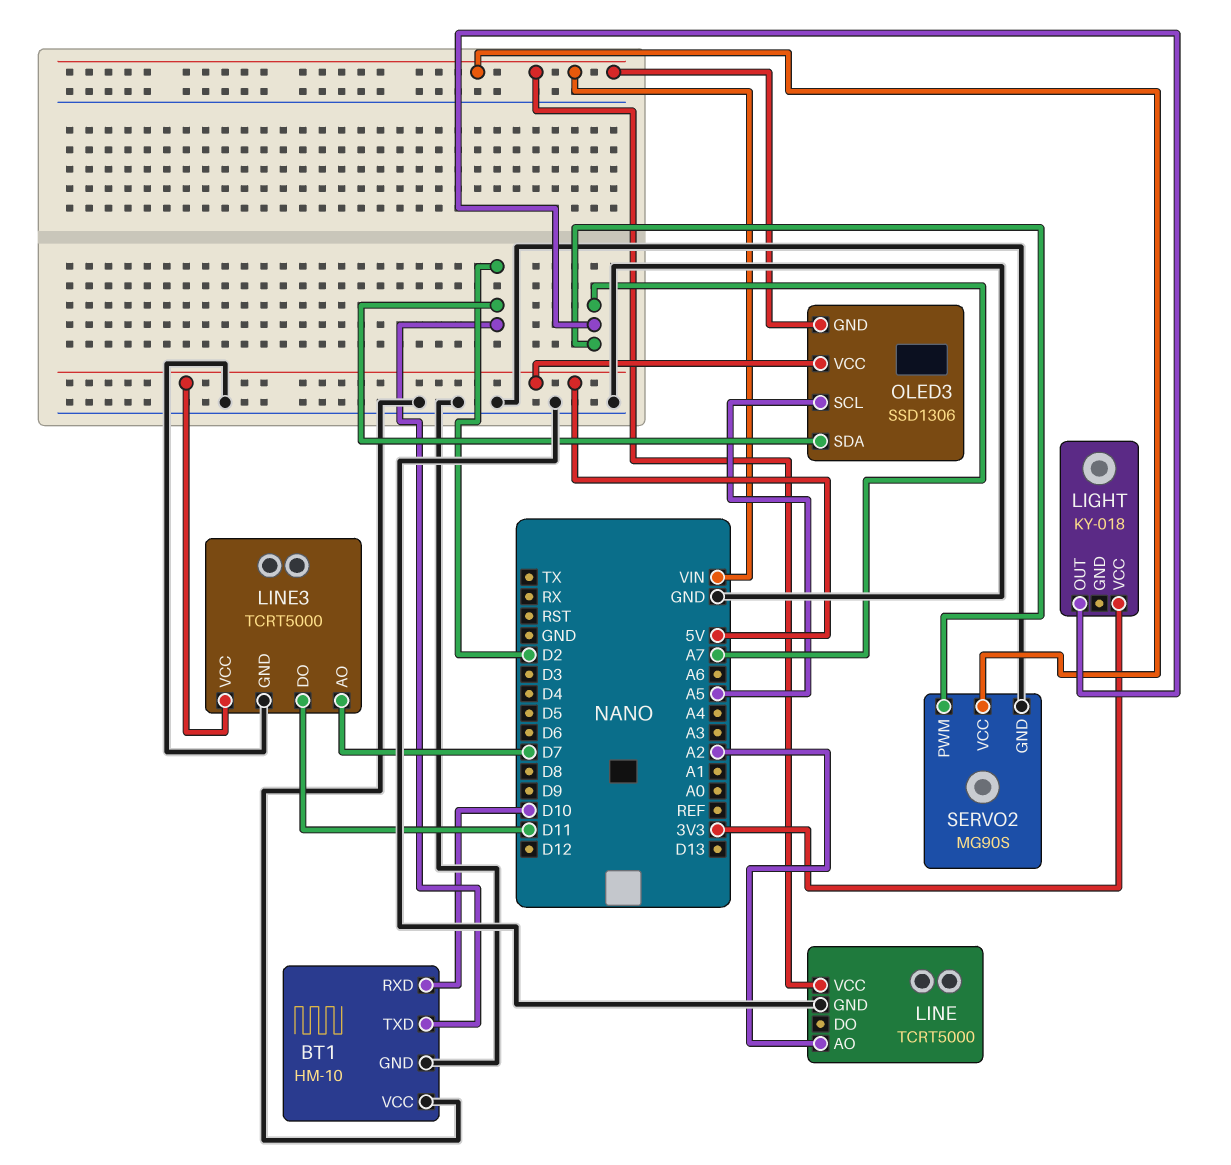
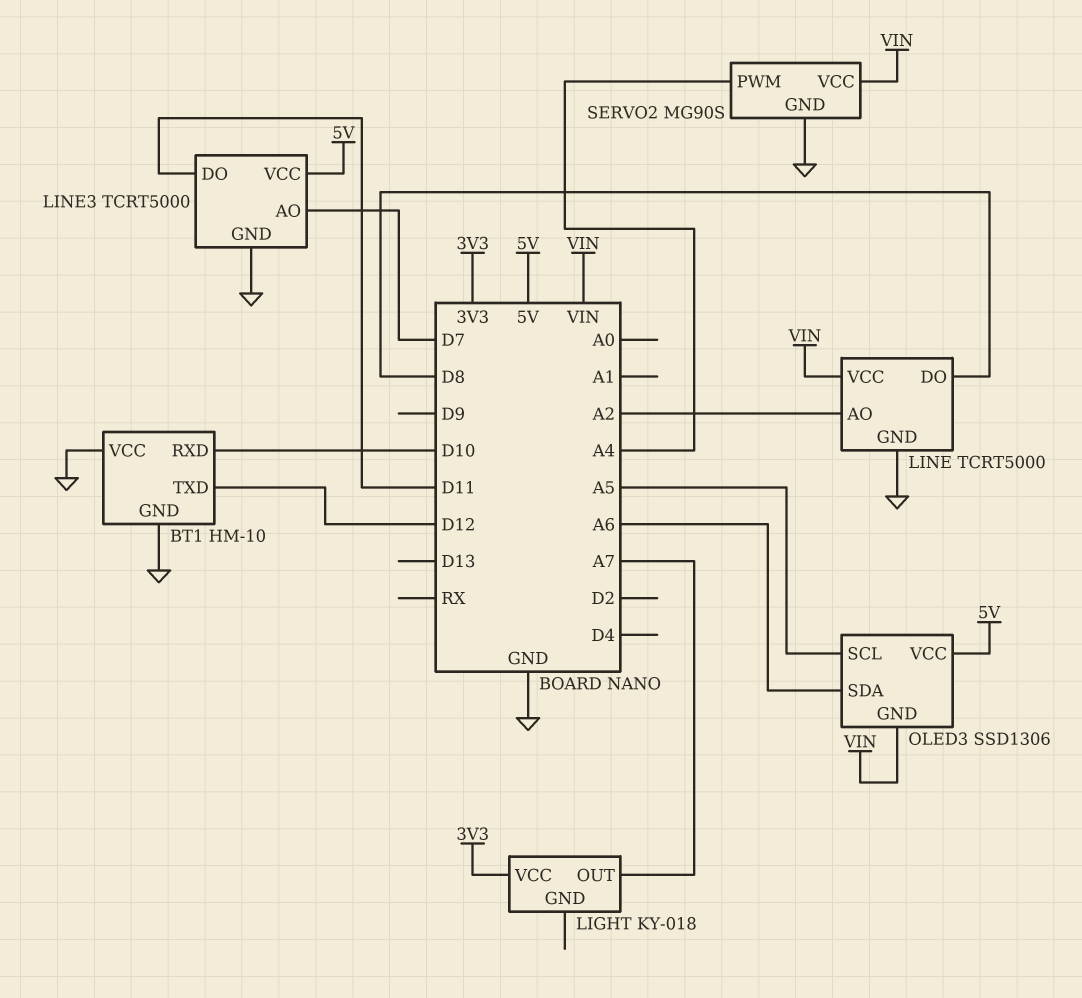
BT1 pin TXD: D2 -> D12
LINE pin DO: none -> D8
OLED3 pin SDA: D2 -> A6
SERVO2 pin PWM: A7 -> A4

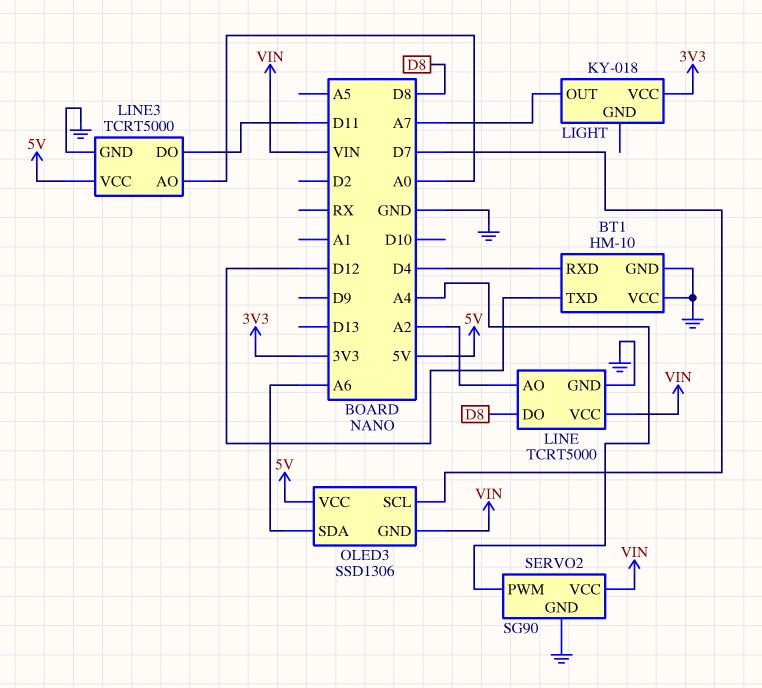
BT1 pin RXD: D10 -> D4
LINE3 pin AO: D7 -> A0
OLED3 pin SCL: A5 -> D7
SERVO2: MG90S -> SG90

